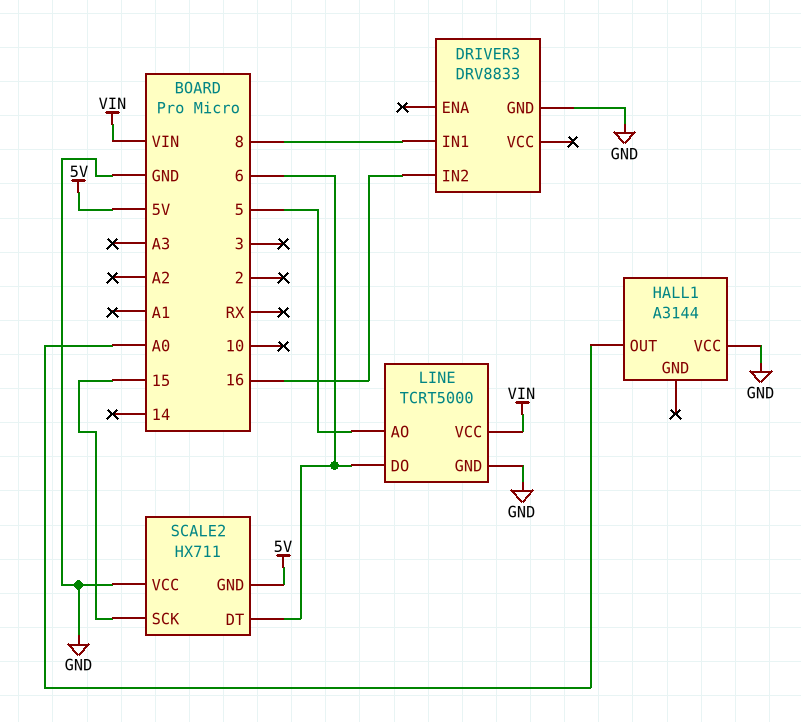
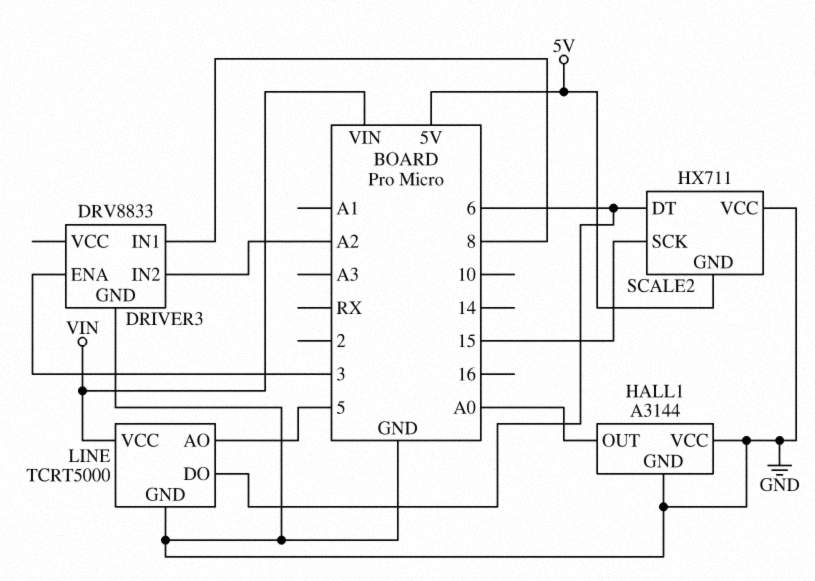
DRIVER3 pin ENA: none -> 3
DRIVER3 pin IN2: 16 -> A2
HALL1 pin GND: none -> GND

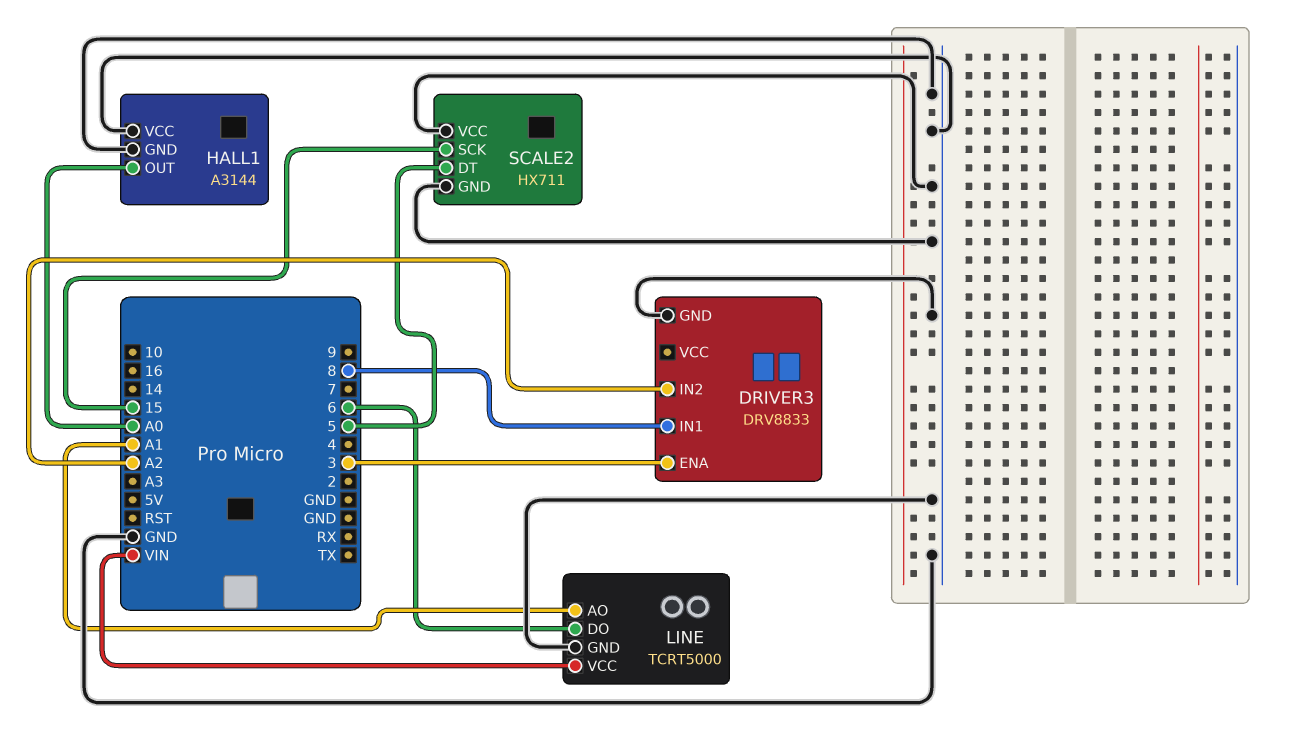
LINE pin AO: 5 -> A1
SCALE2 pin DT: 6 -> 5
SCALE2 pin GND: 5V -> GND

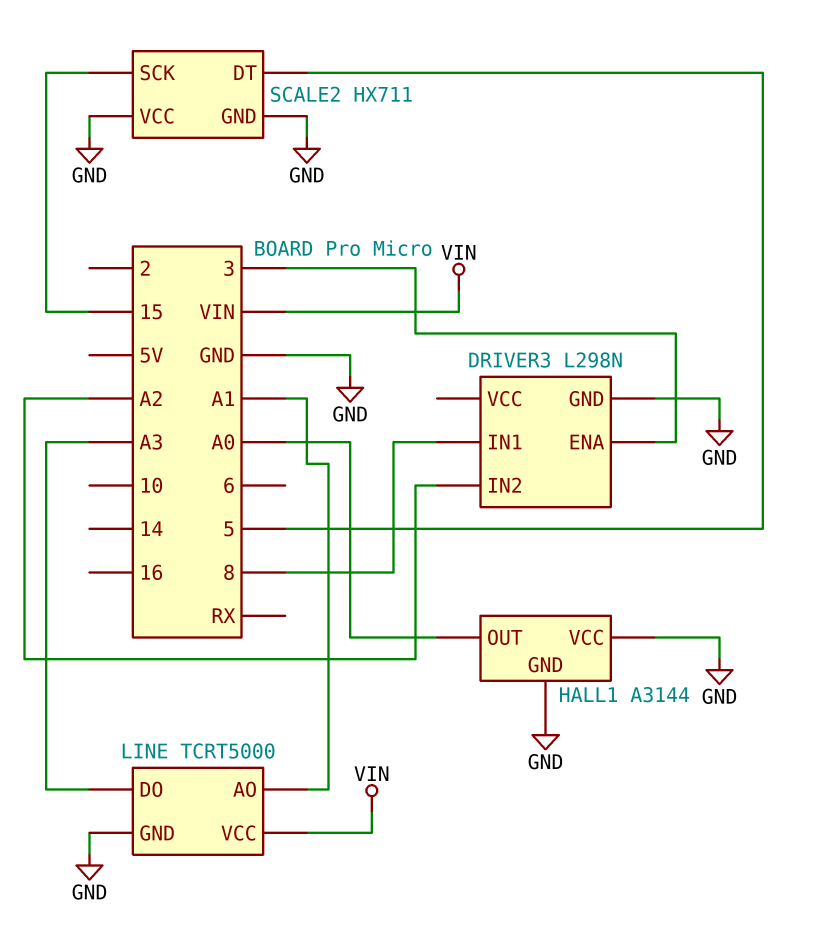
DRIVER3: DRV8833 -> L298N
LINE pin DO: 6 -> A3

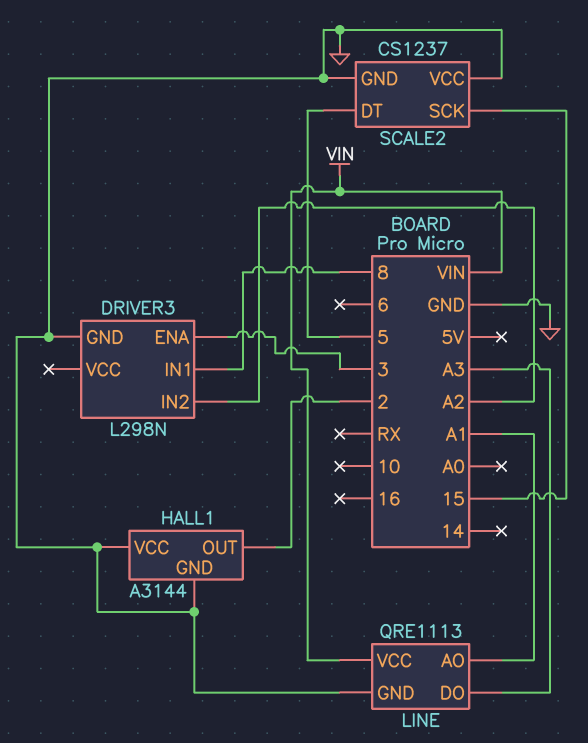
HALL1 pin OUT: A0 -> 2
LINE: TCRT5000 -> QRE1113
SCALE2: HX711 -> CS1237

